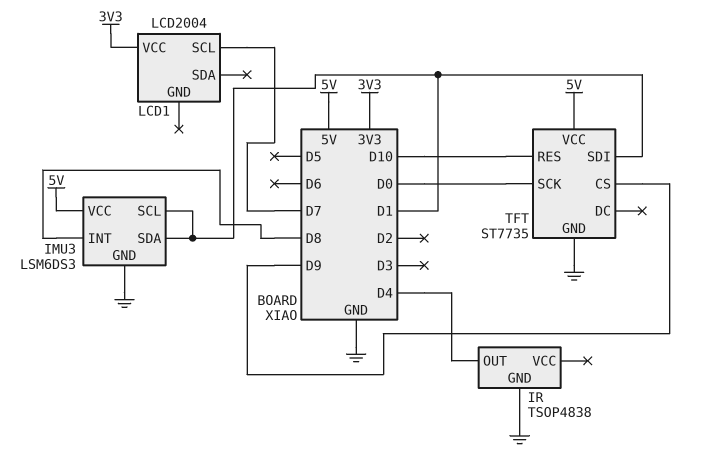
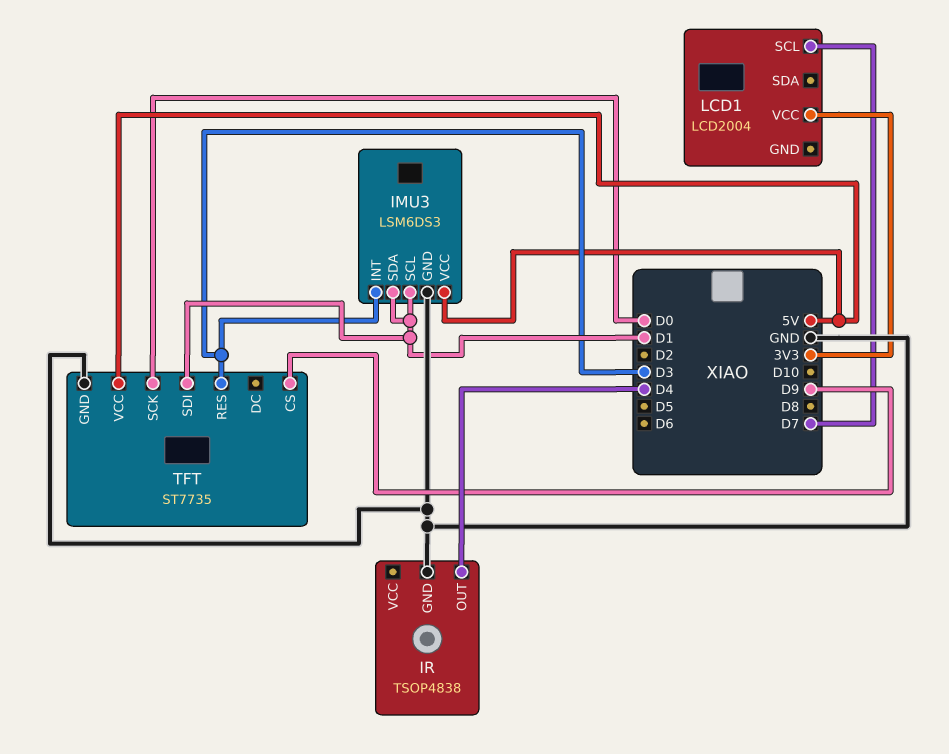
IMU3 pin INT: D8 -> D3
TFT pin RES: D10 -> D3

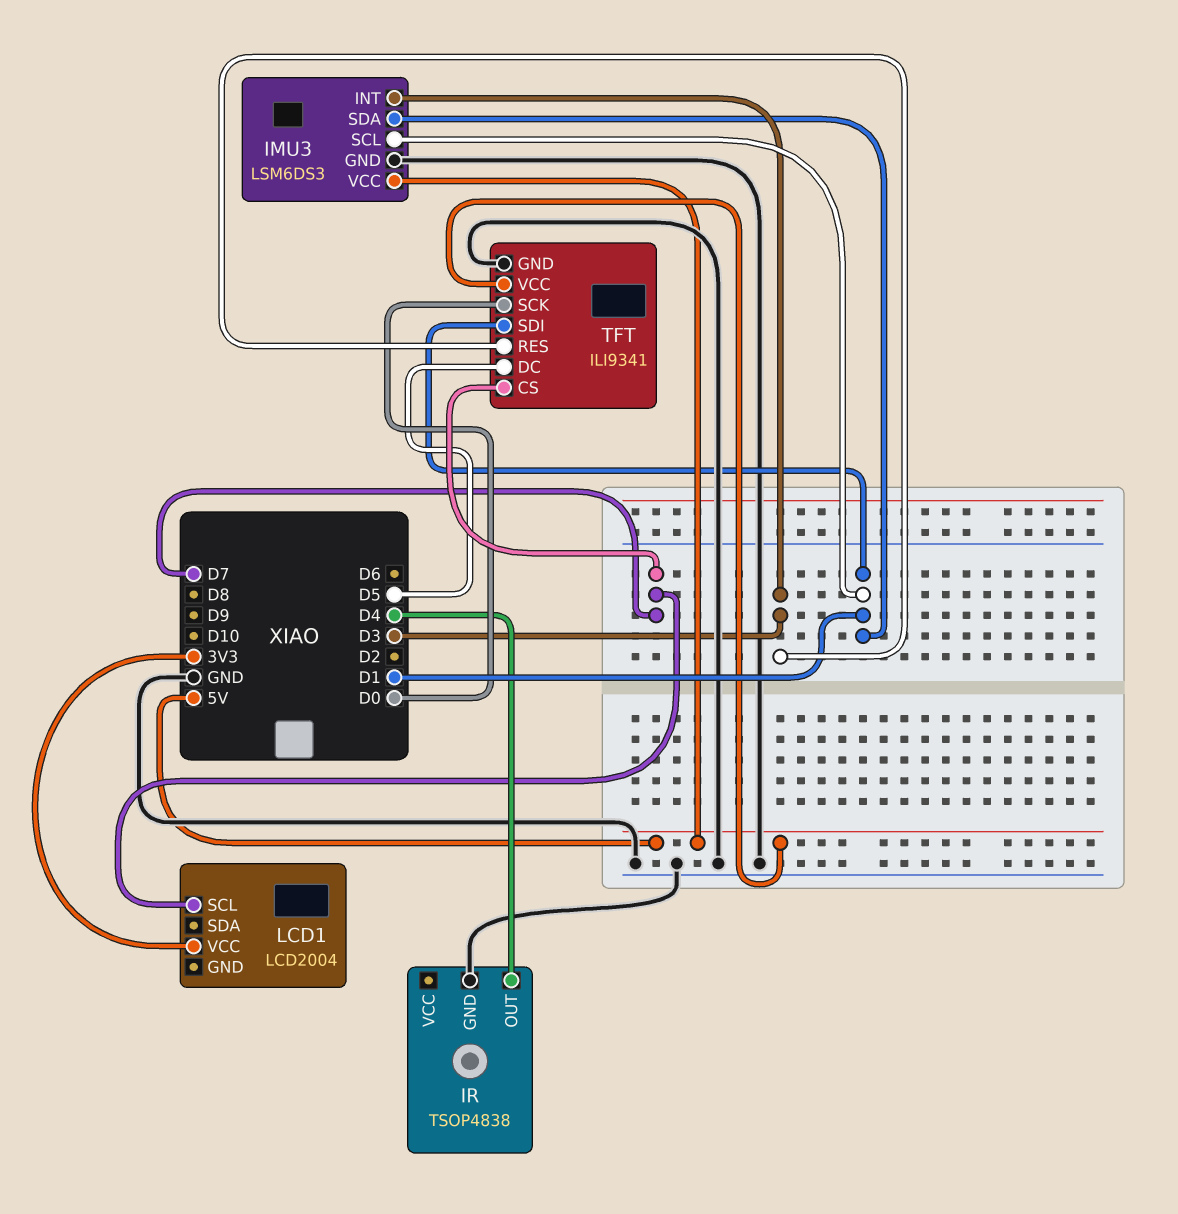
TFT: ST7735 -> ILI9341
TFT pin CS: D9 -> D7
TFT pin DC: none -> D5

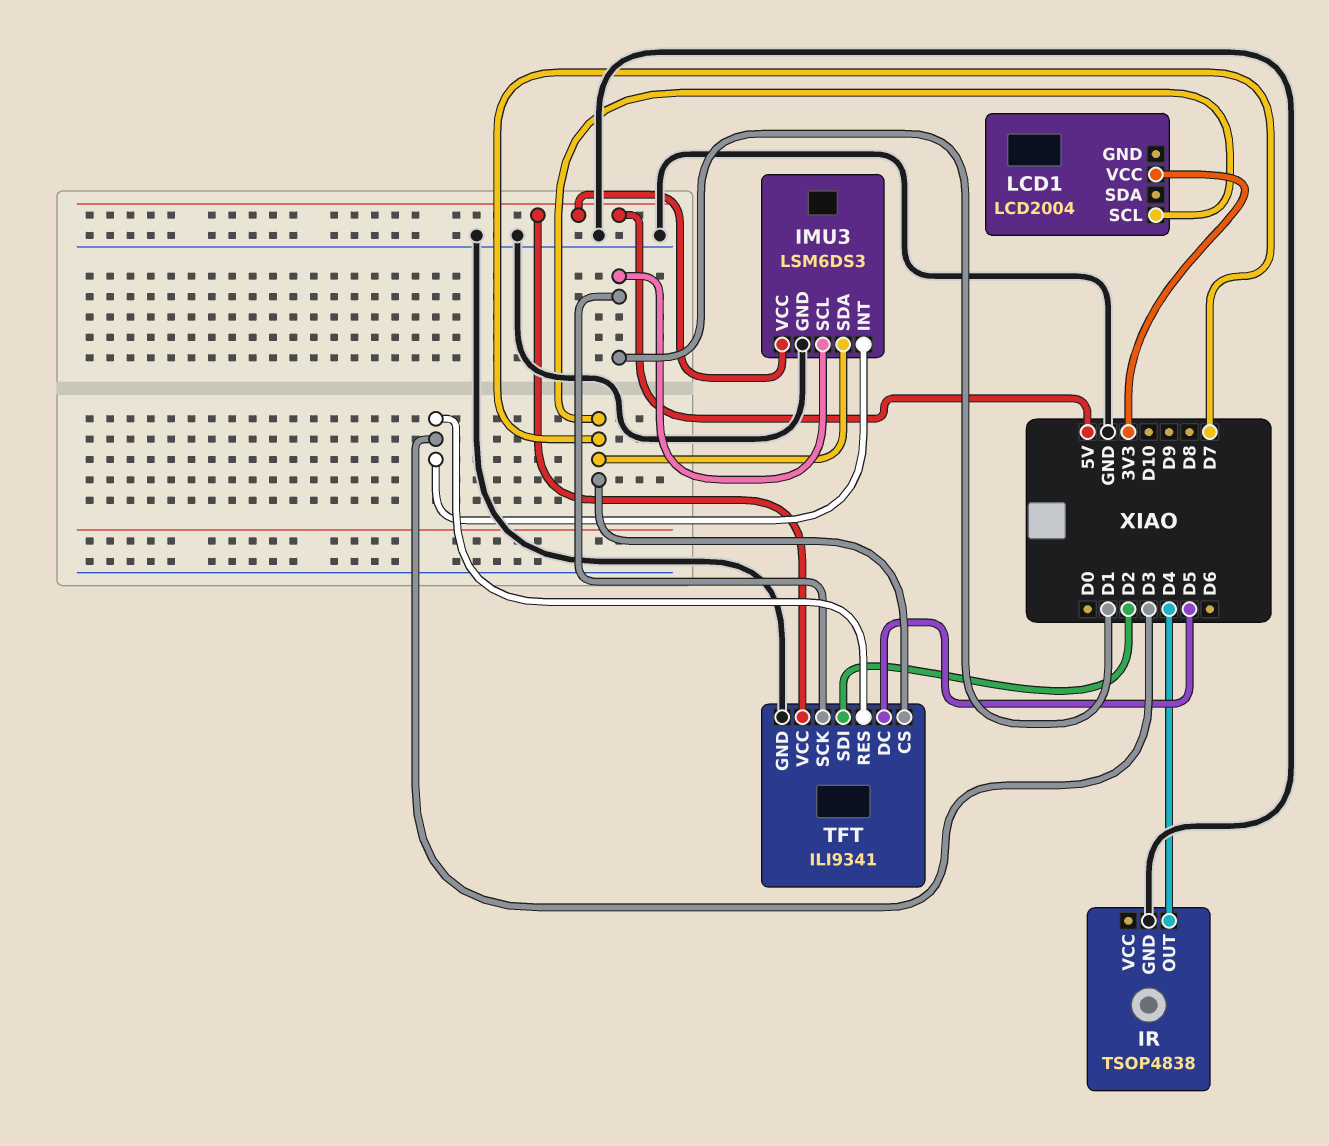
IMU3 pin SDA: D1 -> D7
TFT pin SCK: D0 -> D1
TFT pin SDI: D1 -> D2

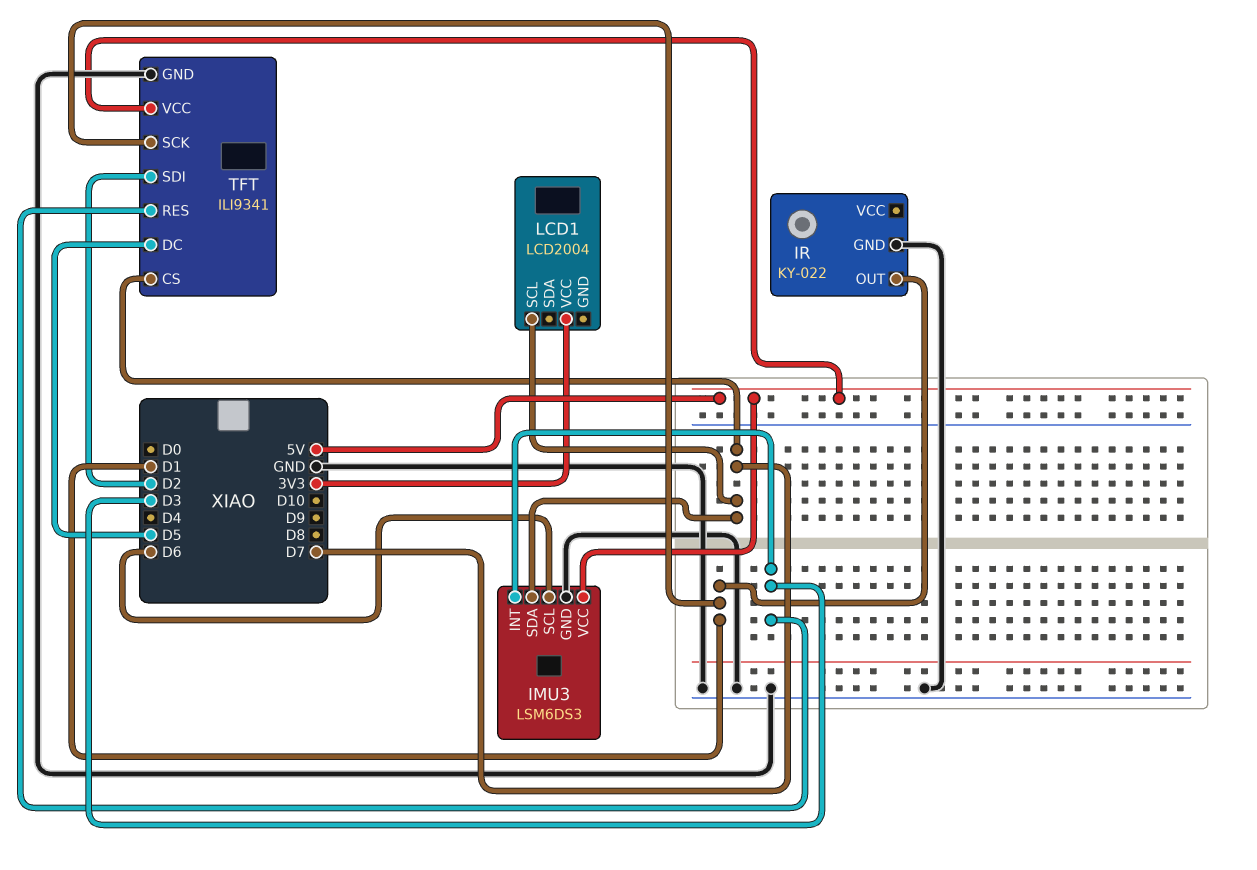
IMU3 pin SCL: D1 -> D6
IR: TSOP4838 -> KY-022
IR pin OUT: D4 -> D1

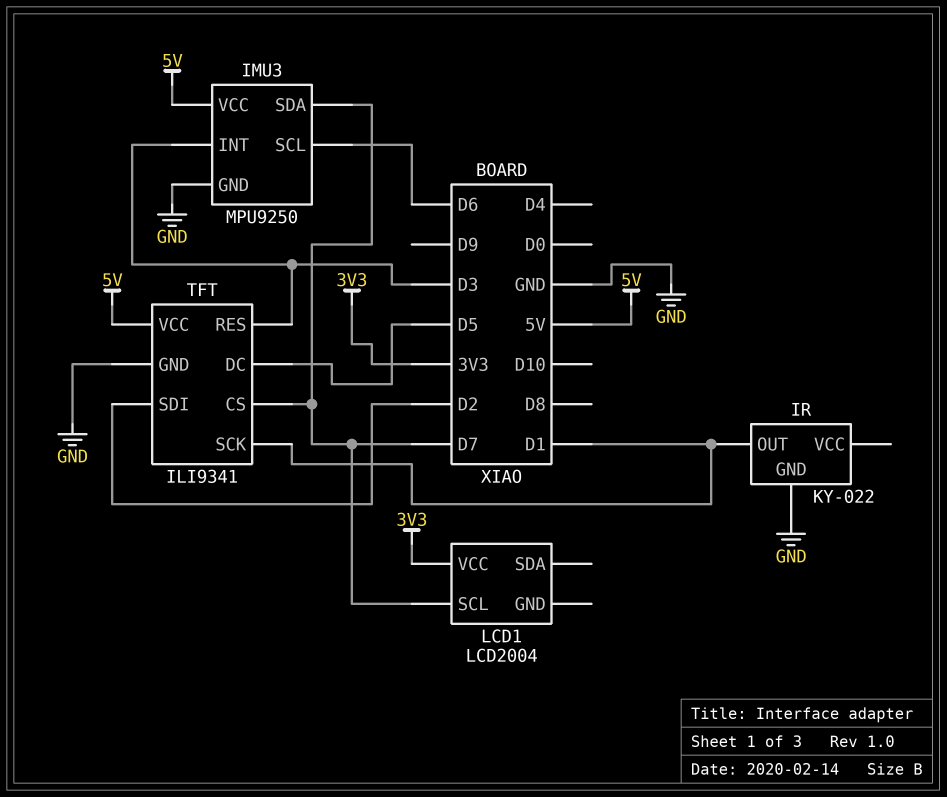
IMU3: LSM6DS3 -> MPU9250

